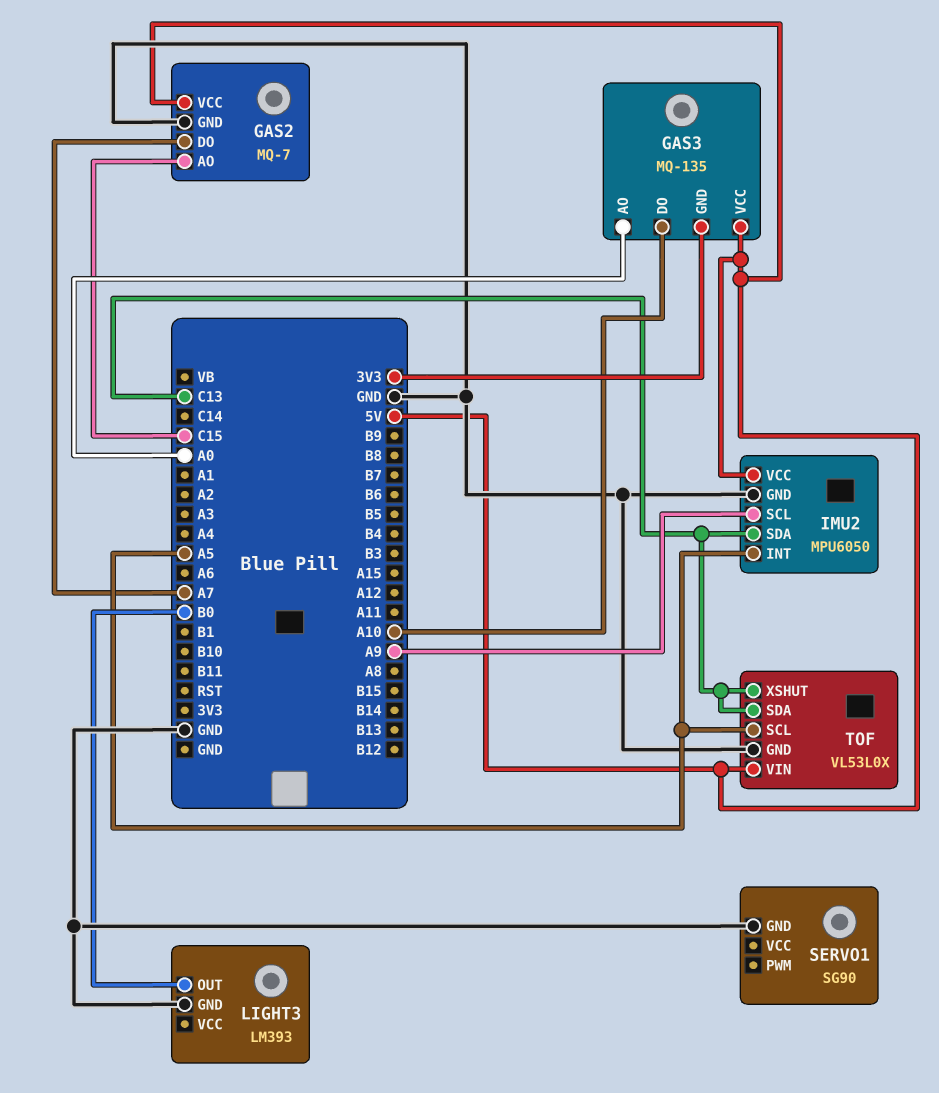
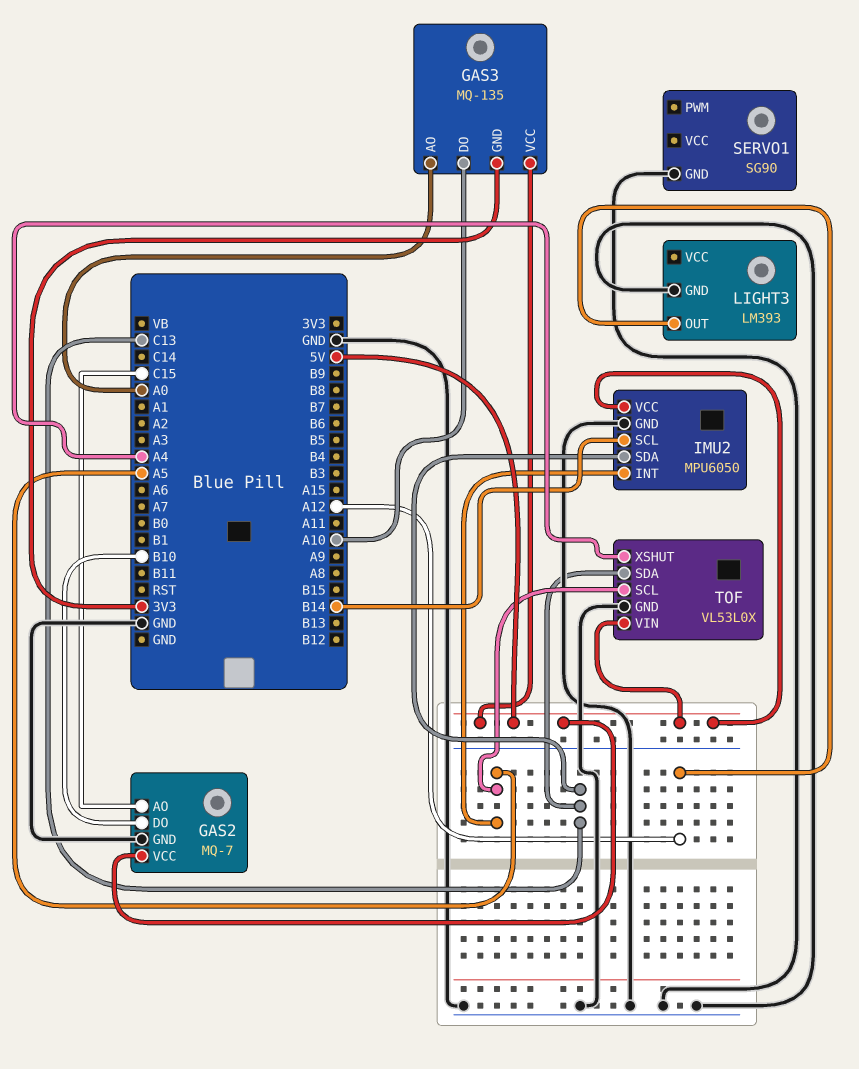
GAS2 pin DO: A7 -> B10
IMU2 pin SCL: A9 -> B14
LIGHT3 pin OUT: B0 -> A12
TOF pin XSHUT: C13 -> A4

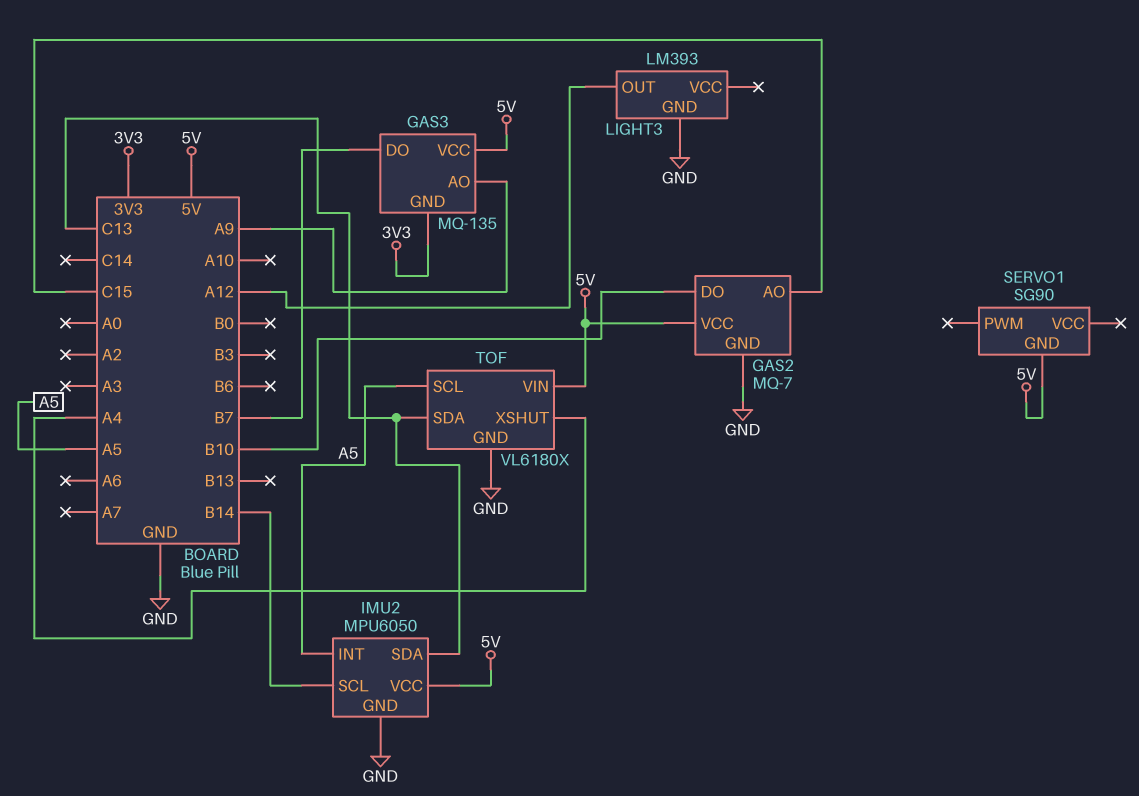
GAS3 pin AO: A0 -> A9
GAS3 pin DO: A10 -> B7
SERVO1 pin GND: GND -> 5V
TOF: VL53L0X -> VL6180X

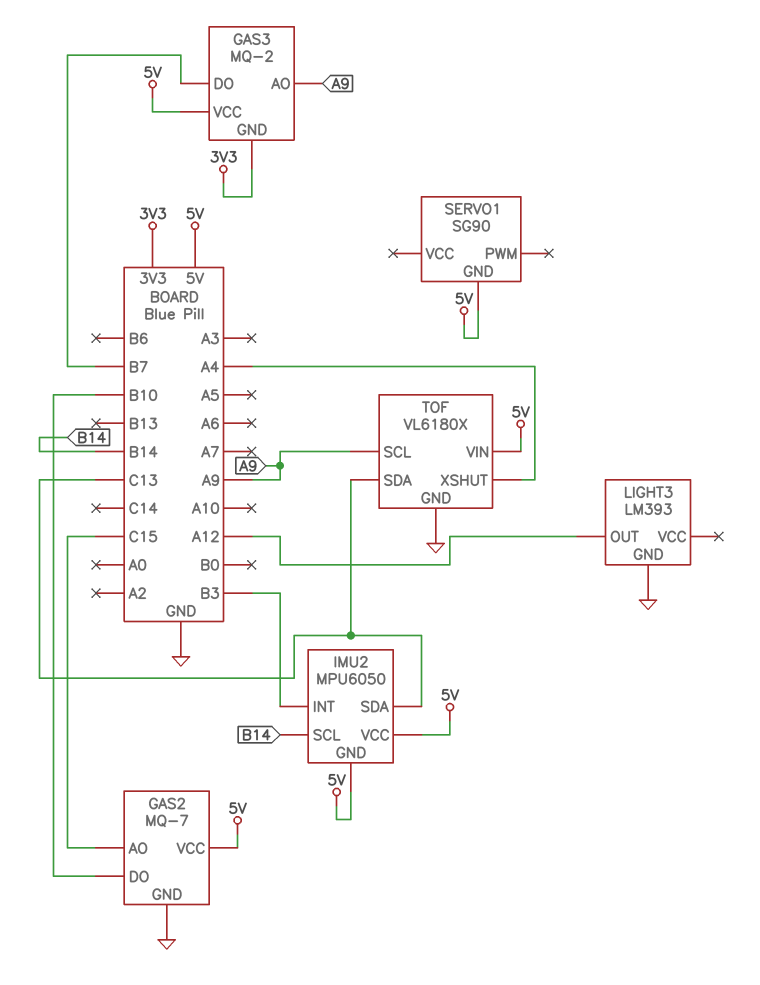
GAS3: MQ-135 -> MQ-2
IMU2 pin GND: GND -> 5V
IMU2 pin INT: A5 -> B3
TOF pin SCL: A5 -> A9

